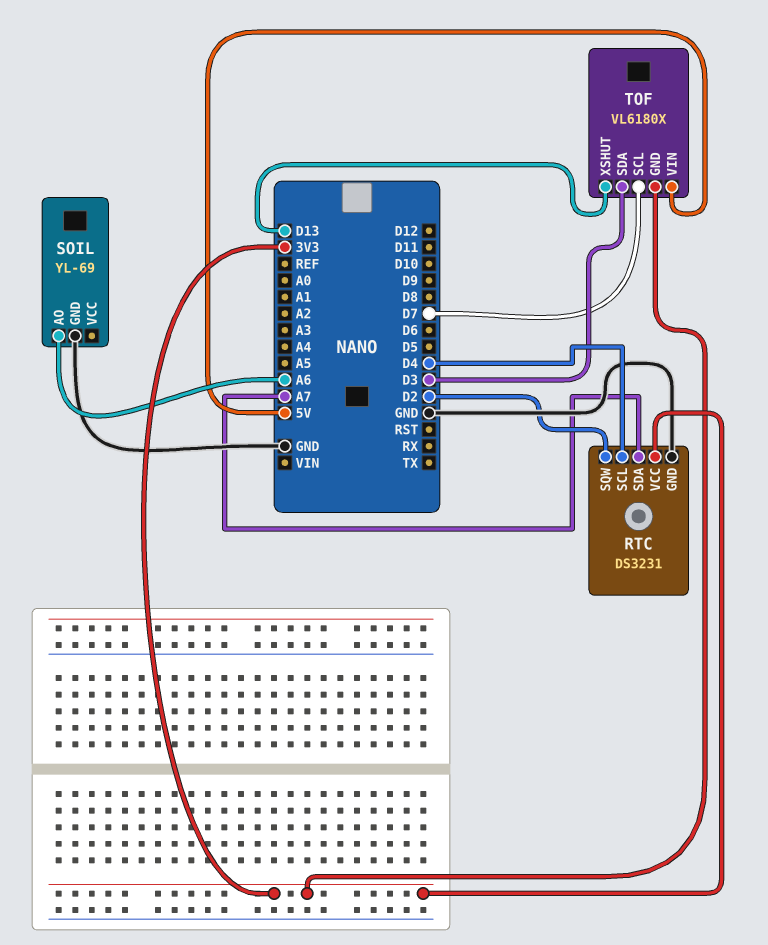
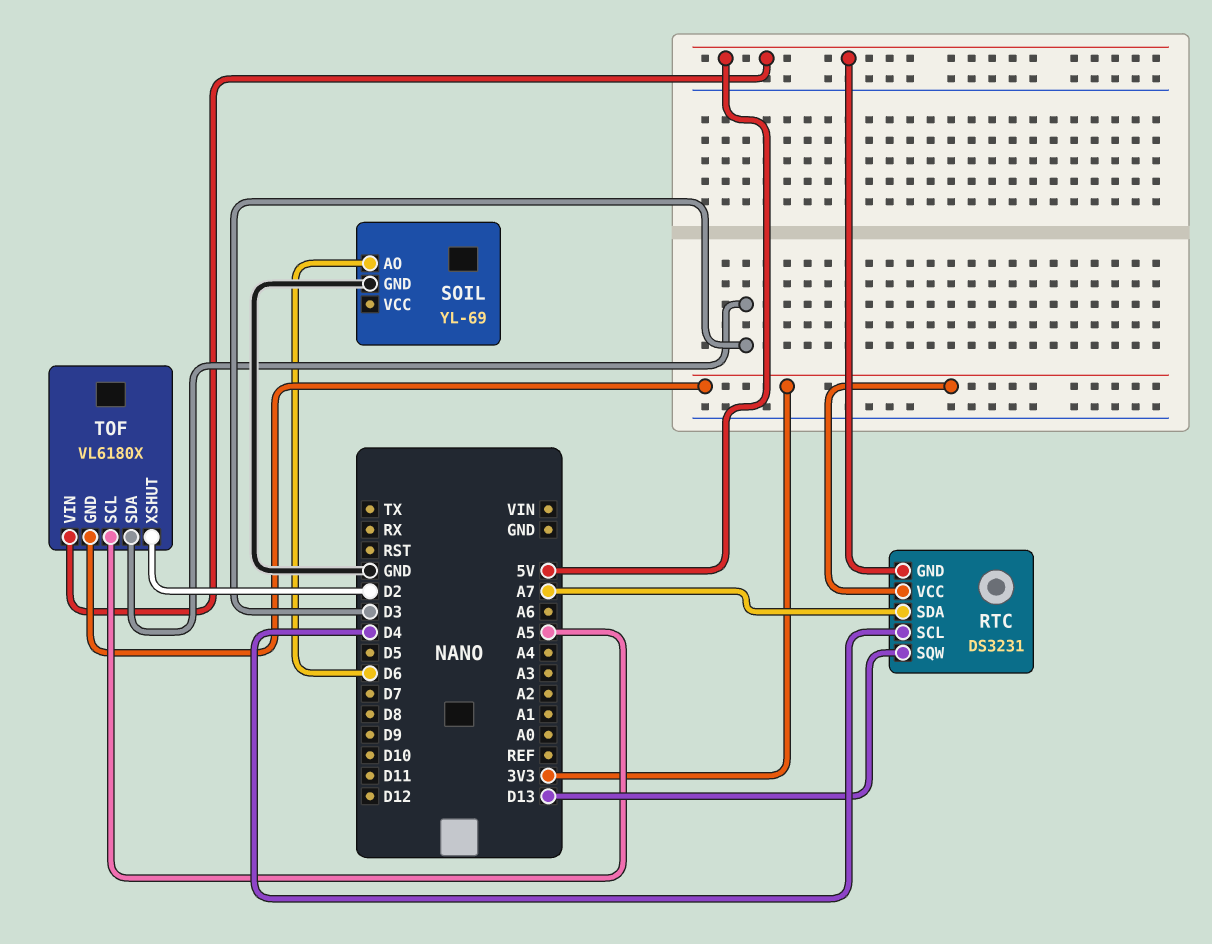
RTC pin GND: GND -> 5V
RTC pin SQW: D2 -> D13
SOIL pin AO: A6 -> D6
TOF pin SCL: D7 -> A5
TOF pin XSHUT: D13 -> D2

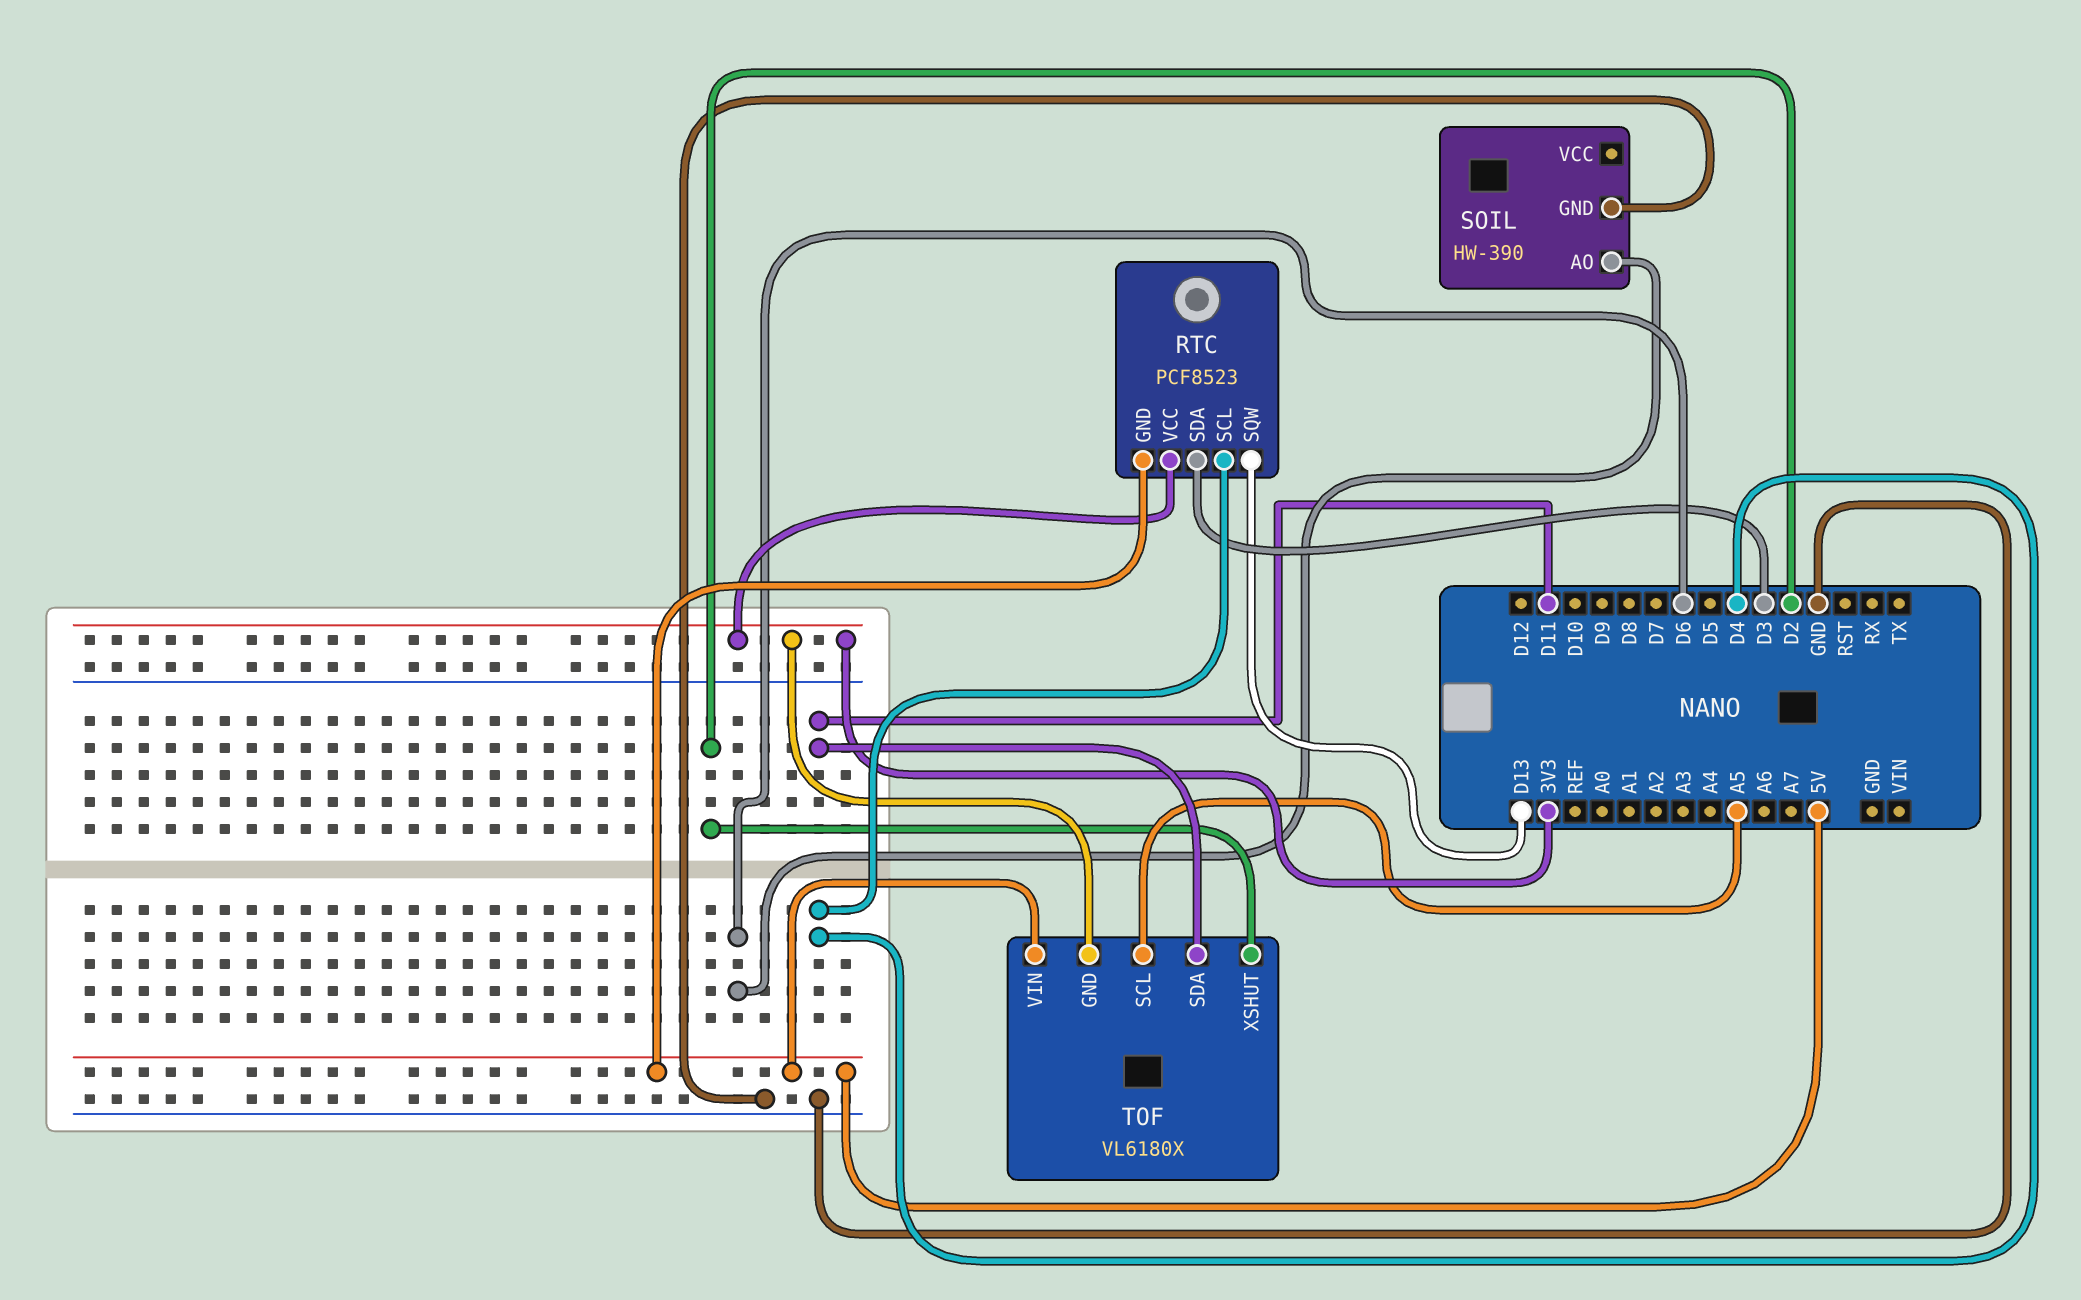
RTC: DS3231 -> PCF8523
RTC pin SDA: A7 -> D3
SOIL: YL-69 -> HW-390
TOF pin SDA: D3 -> D11

